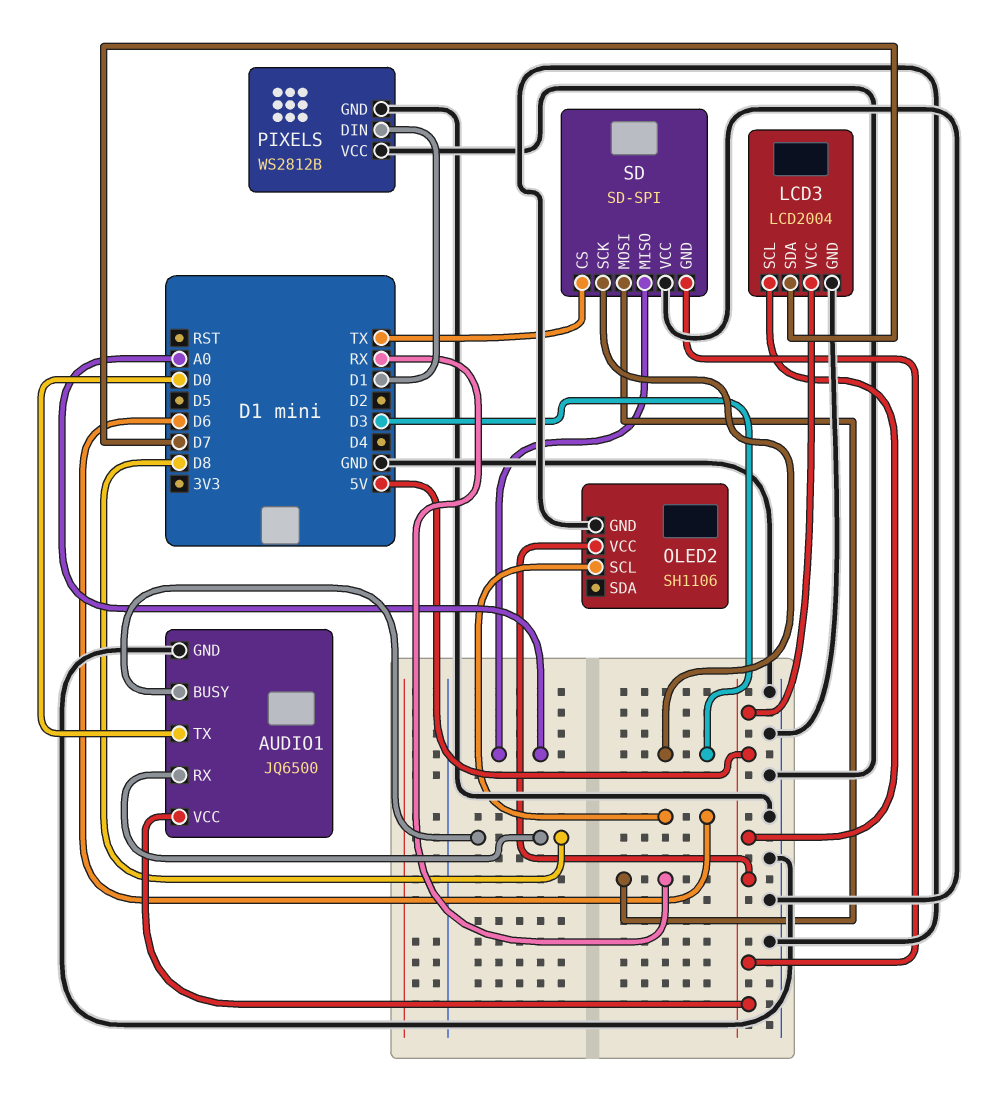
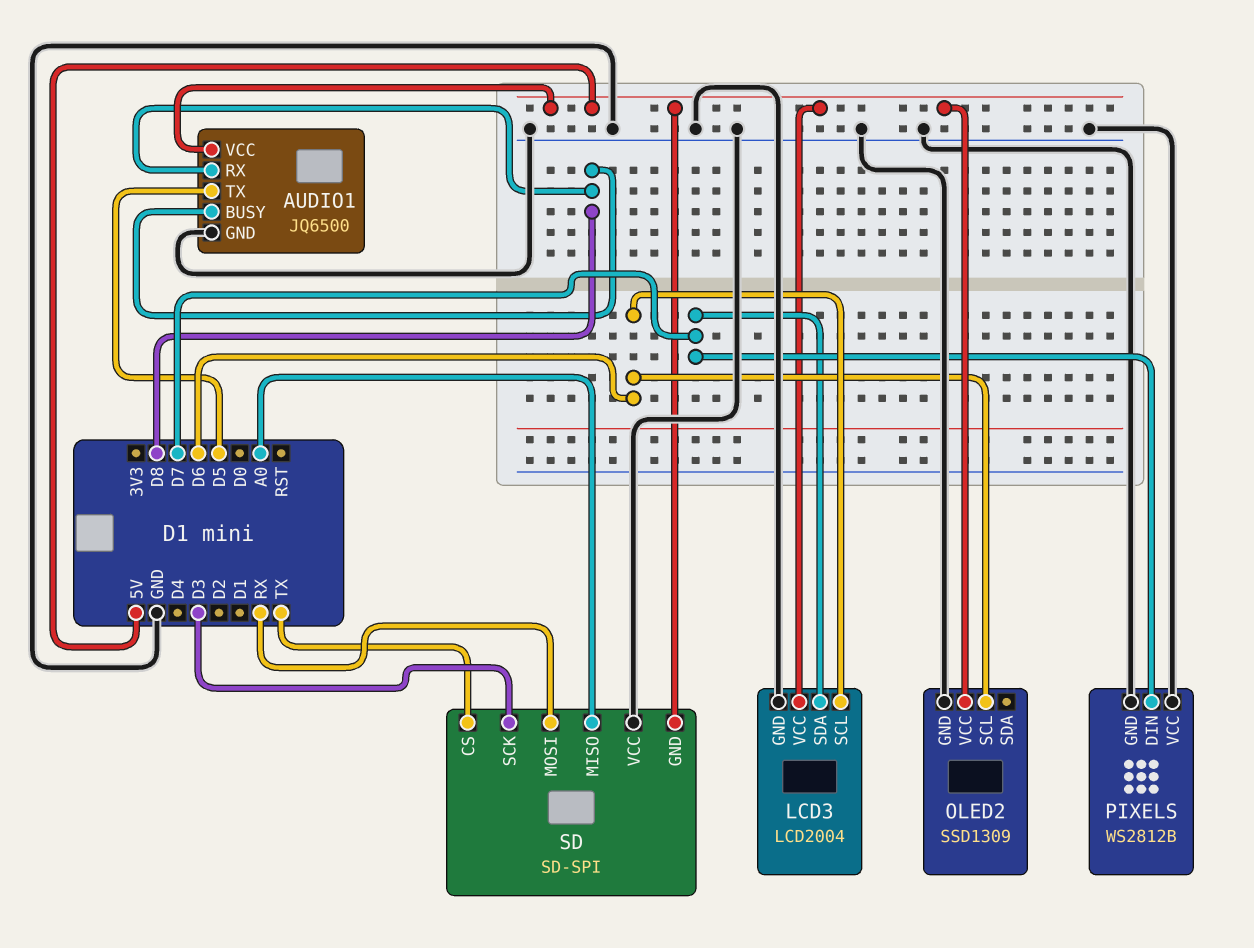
AUDIO1 pin TX: D0 -> D5
LCD3 pin SCL: 5V -> D6
OLED2: SH1106 -> SSD1309
PIXELS pin DIN: D1 -> D7

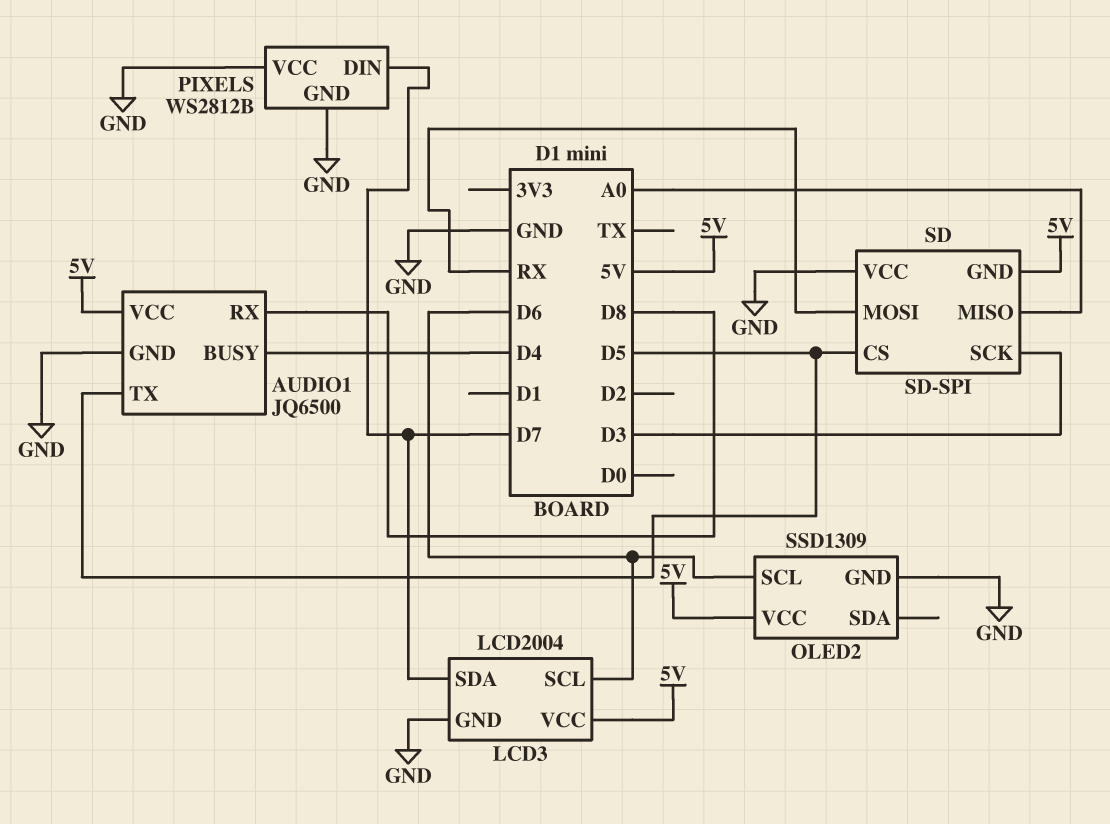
AUDIO1 pin BUSY: D8 -> D4
SD pin CS: TX -> D5

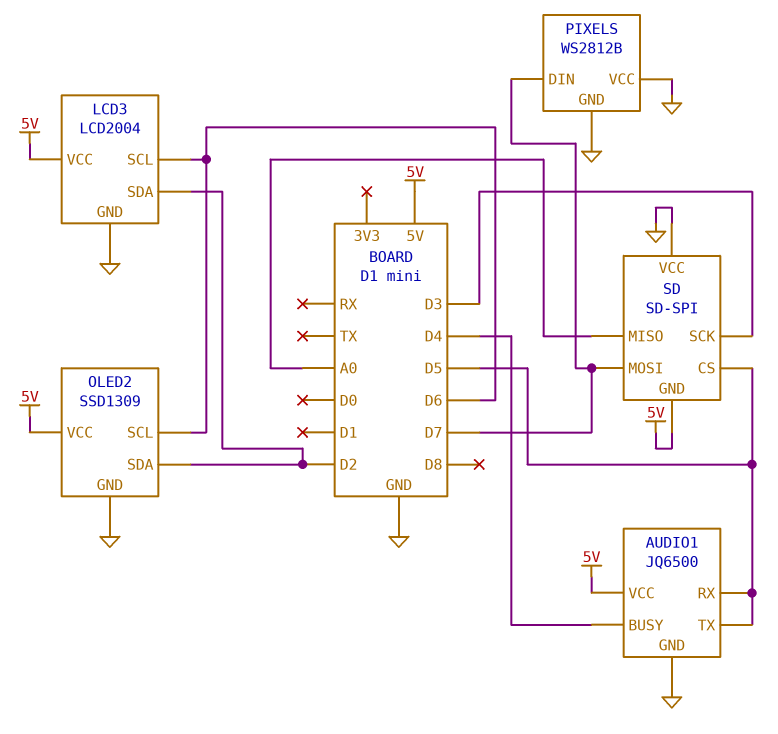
AUDIO1 pin RX: D8 -> D5
LCD3 pin SDA: D7 -> D2
OLED2 pin SDA: none -> D2
SD pin MOSI: RX -> D7

